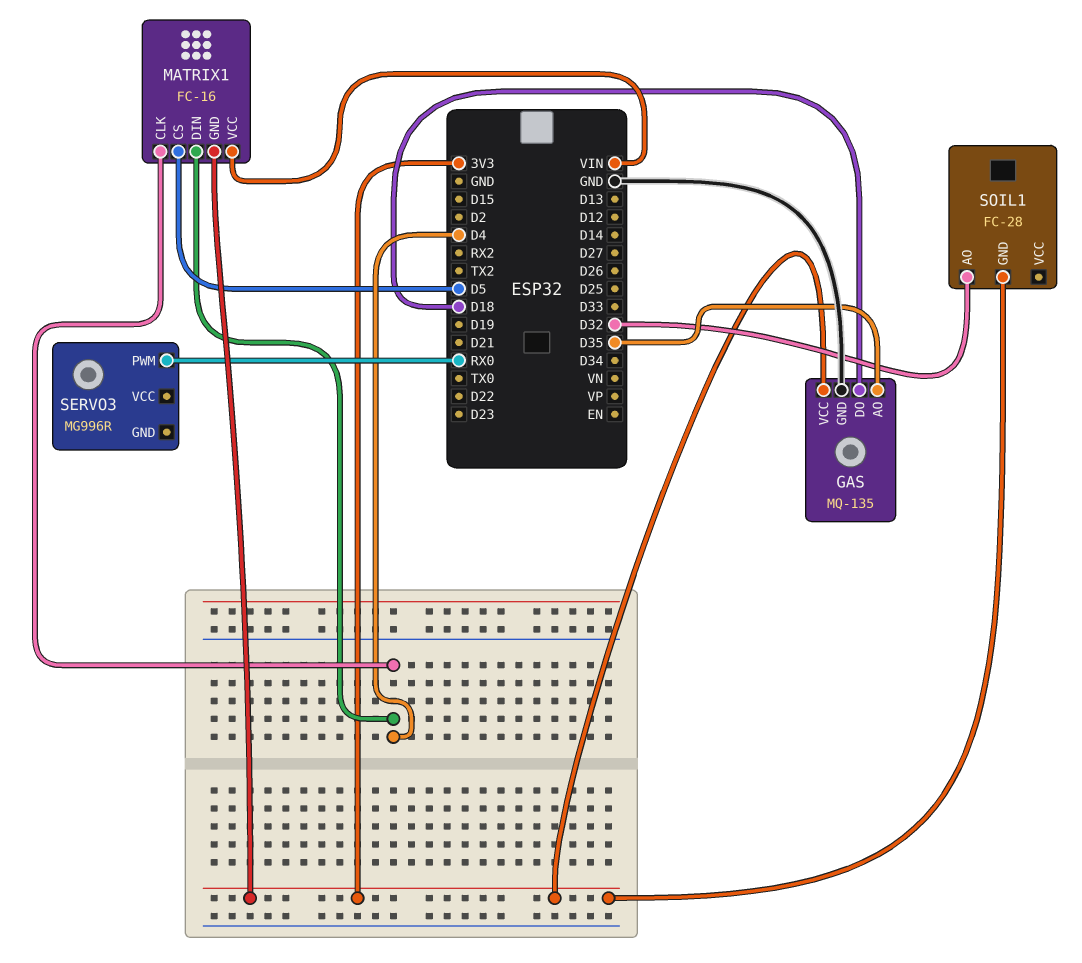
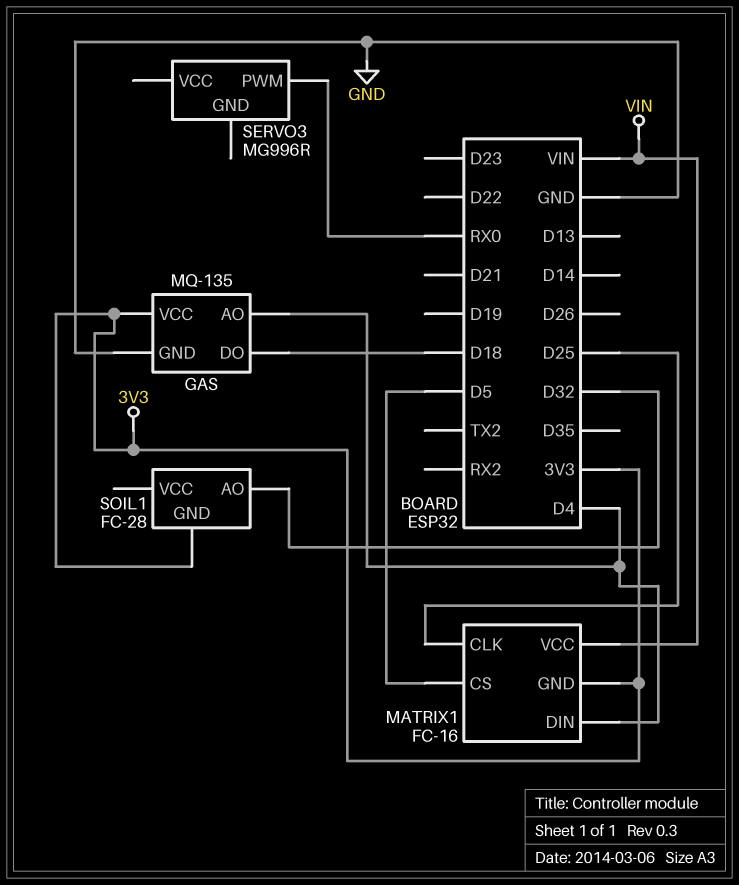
GAS pin AO: D35 -> D4
MATRIX1 pin CLK: D4 -> D25

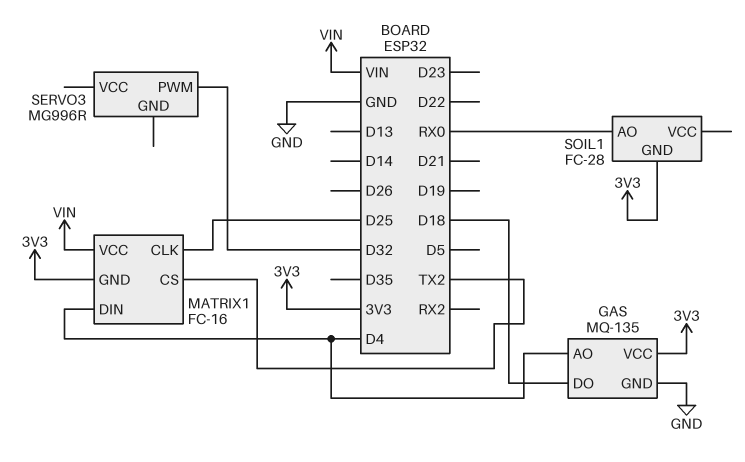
MATRIX1 pin CS: D5 -> TX2
SERVO3 pin PWM: RX0 -> D32
SOIL1 pin AO: D32 -> RX0

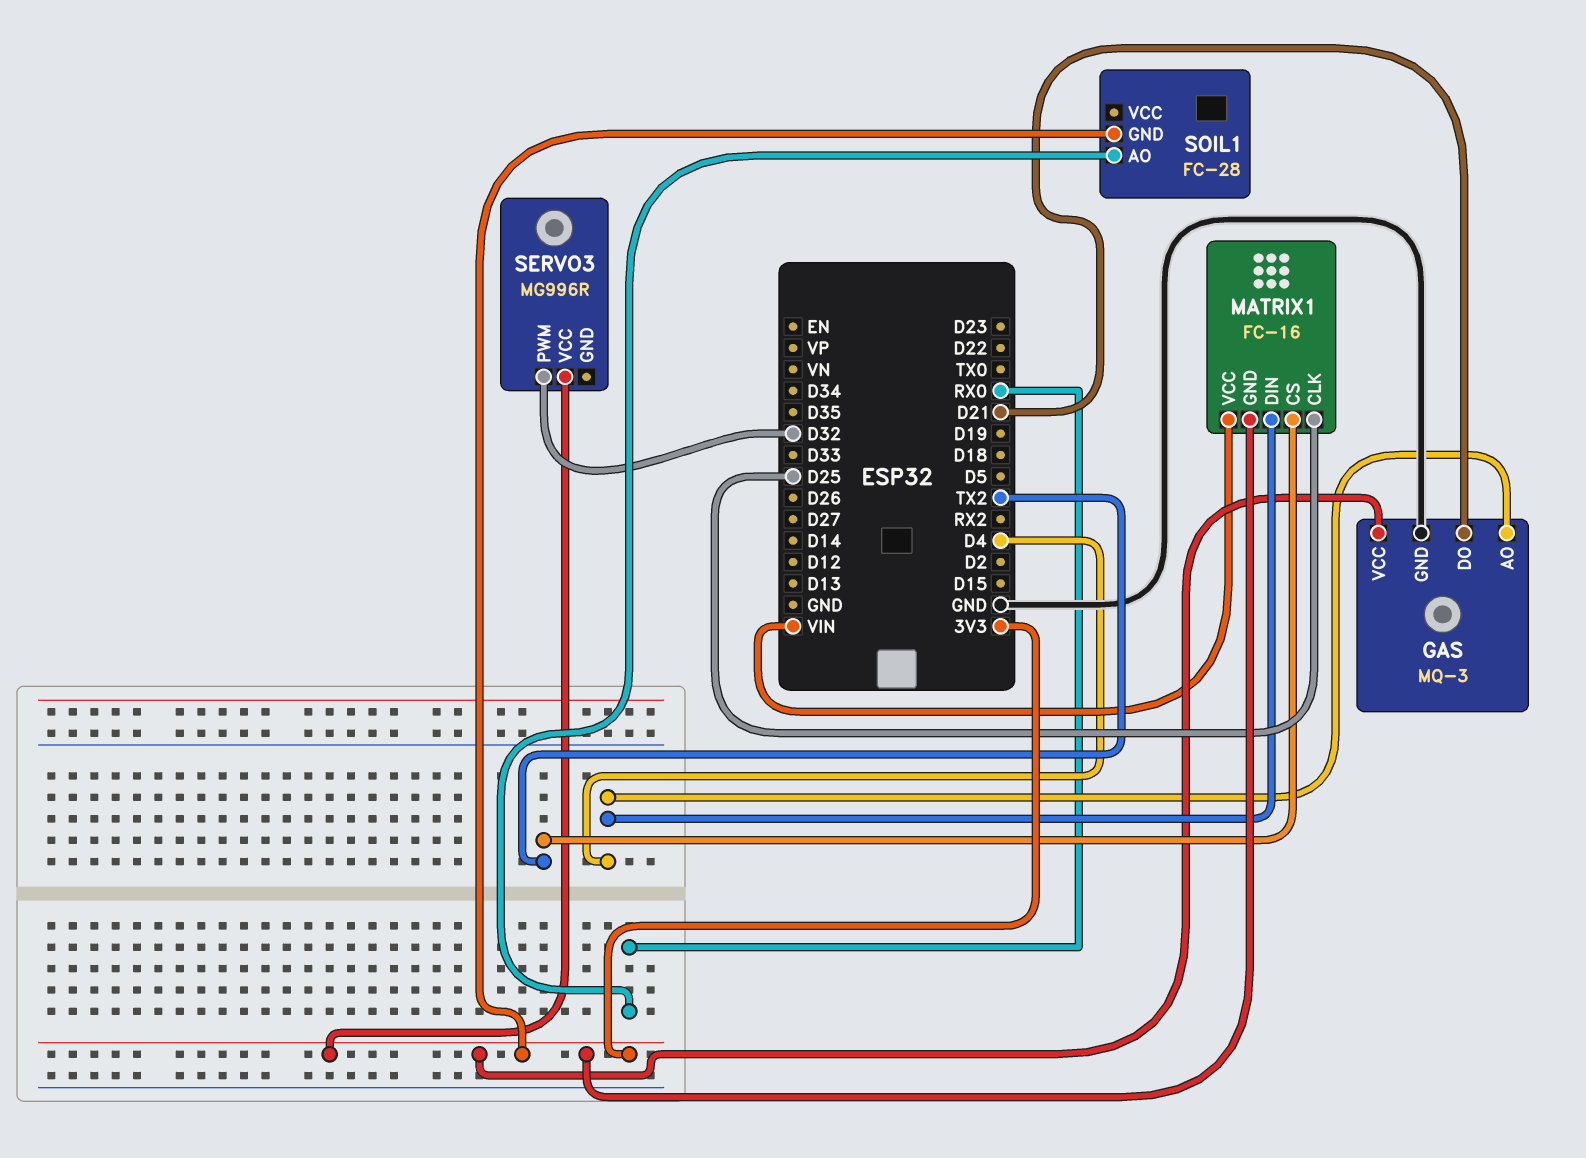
GAS: MQ-135 -> MQ-3
GAS pin DO: D18 -> D21
SERVO3 pin VCC: none -> 3V3

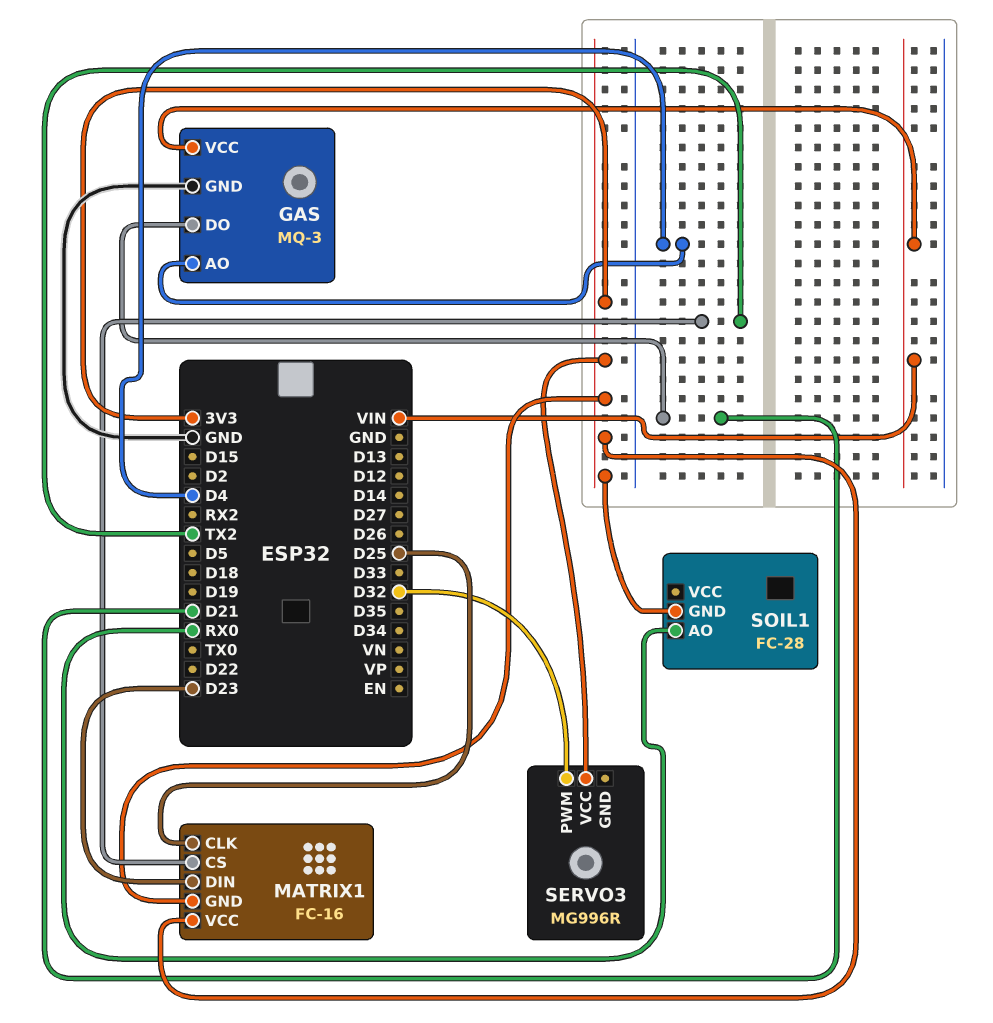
GAS pin VCC: 3V3 -> VIN
MATRIX1 pin DIN: D4 -> D23
MATRIX1 pin VCC: VIN -> 3V3

